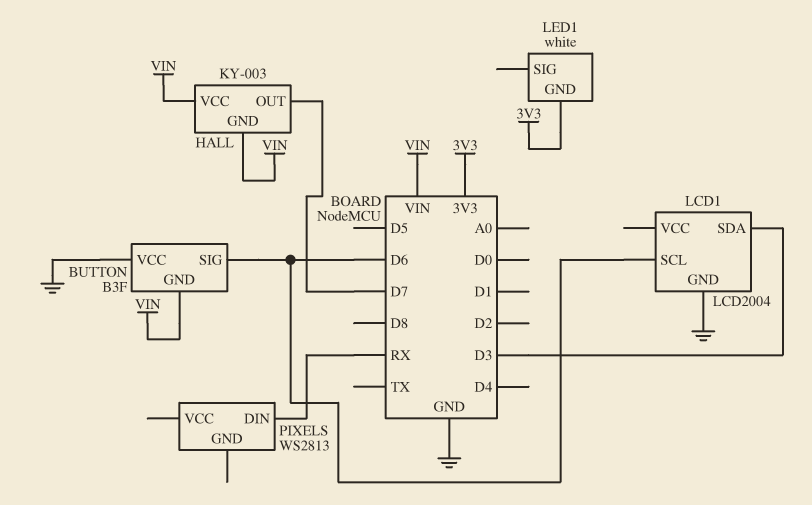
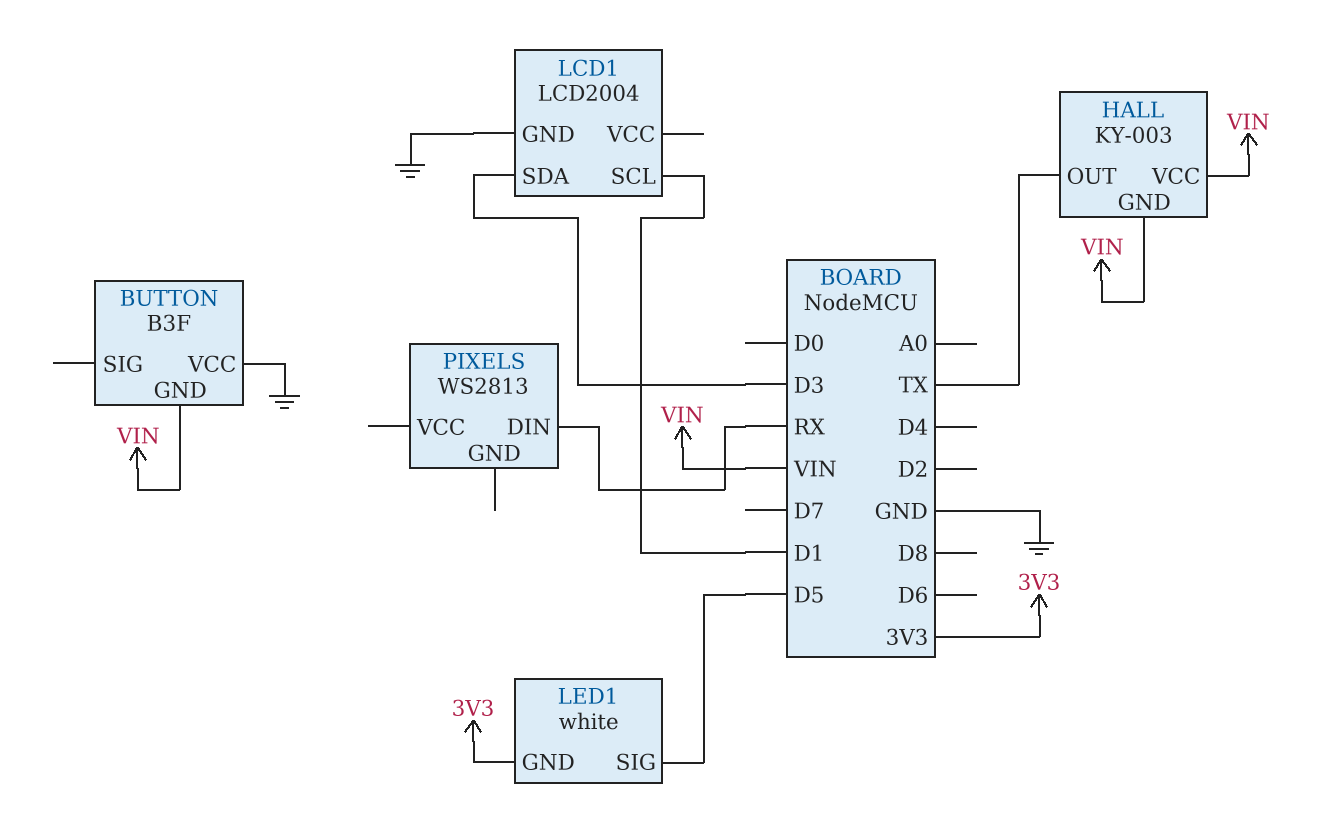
BUTTON pin SIG: D6 -> none
HALL pin OUT: D7 -> TX
LCD1 pin SCL: D6 -> D1
LED1 pin SIG: none -> D5

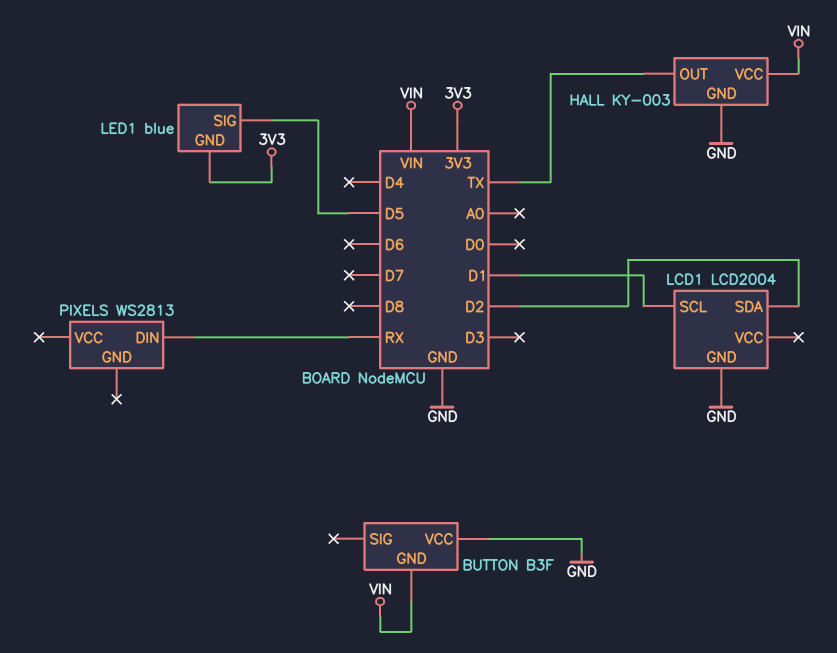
HALL pin GND: VIN -> GND
LCD1 pin SDA: D3 -> D2
LED1: white -> blue

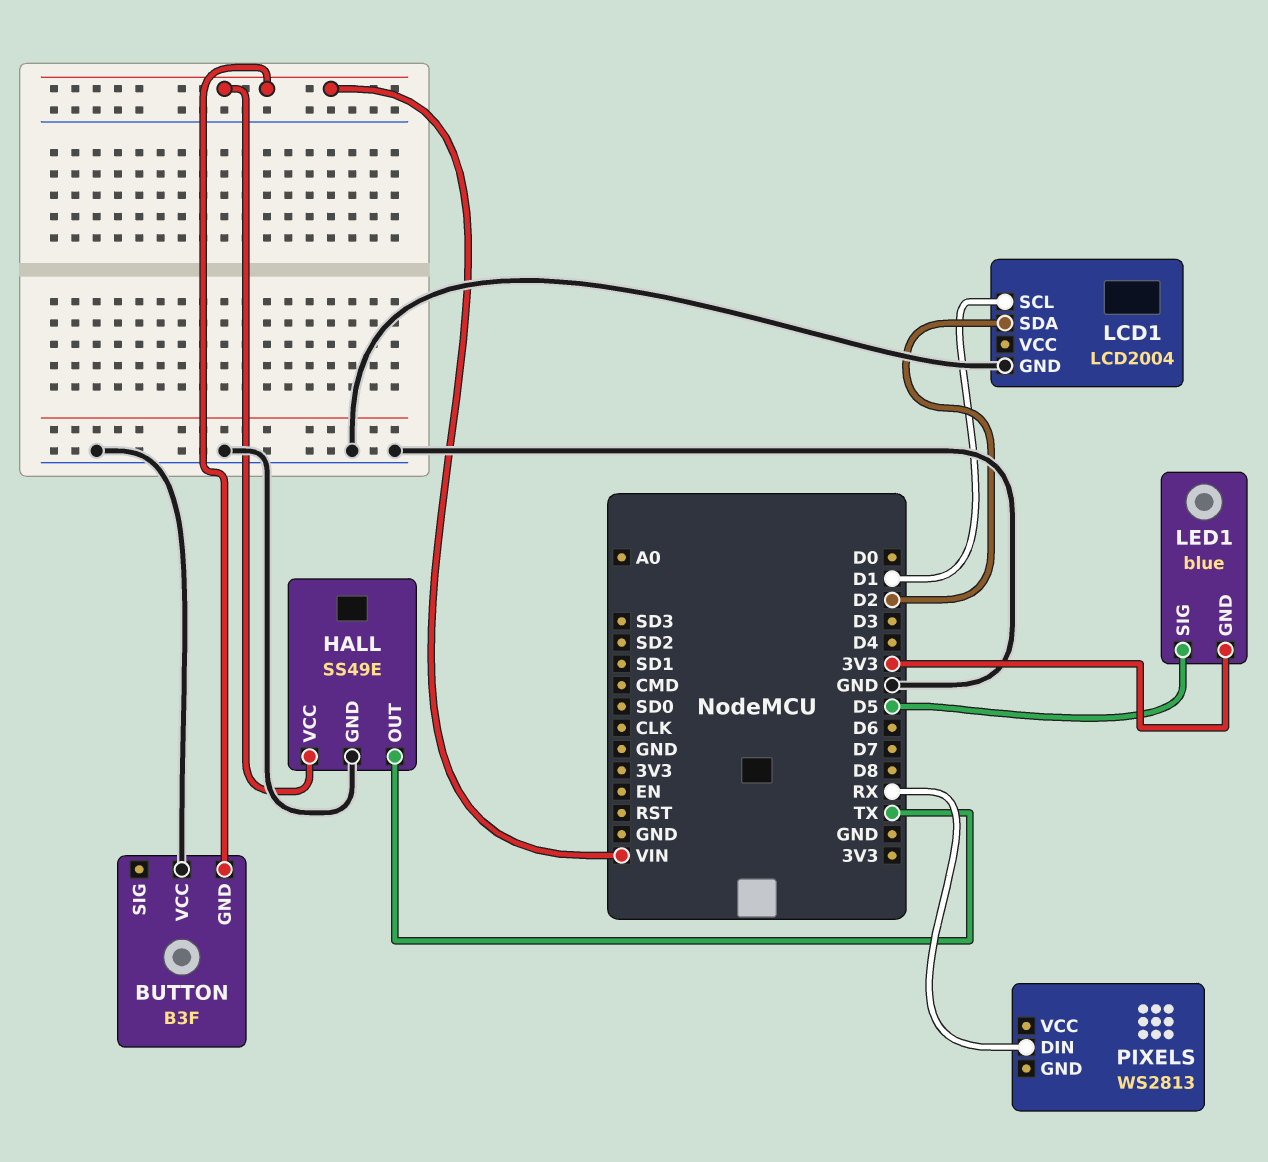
HALL: KY-003 -> SS49E

